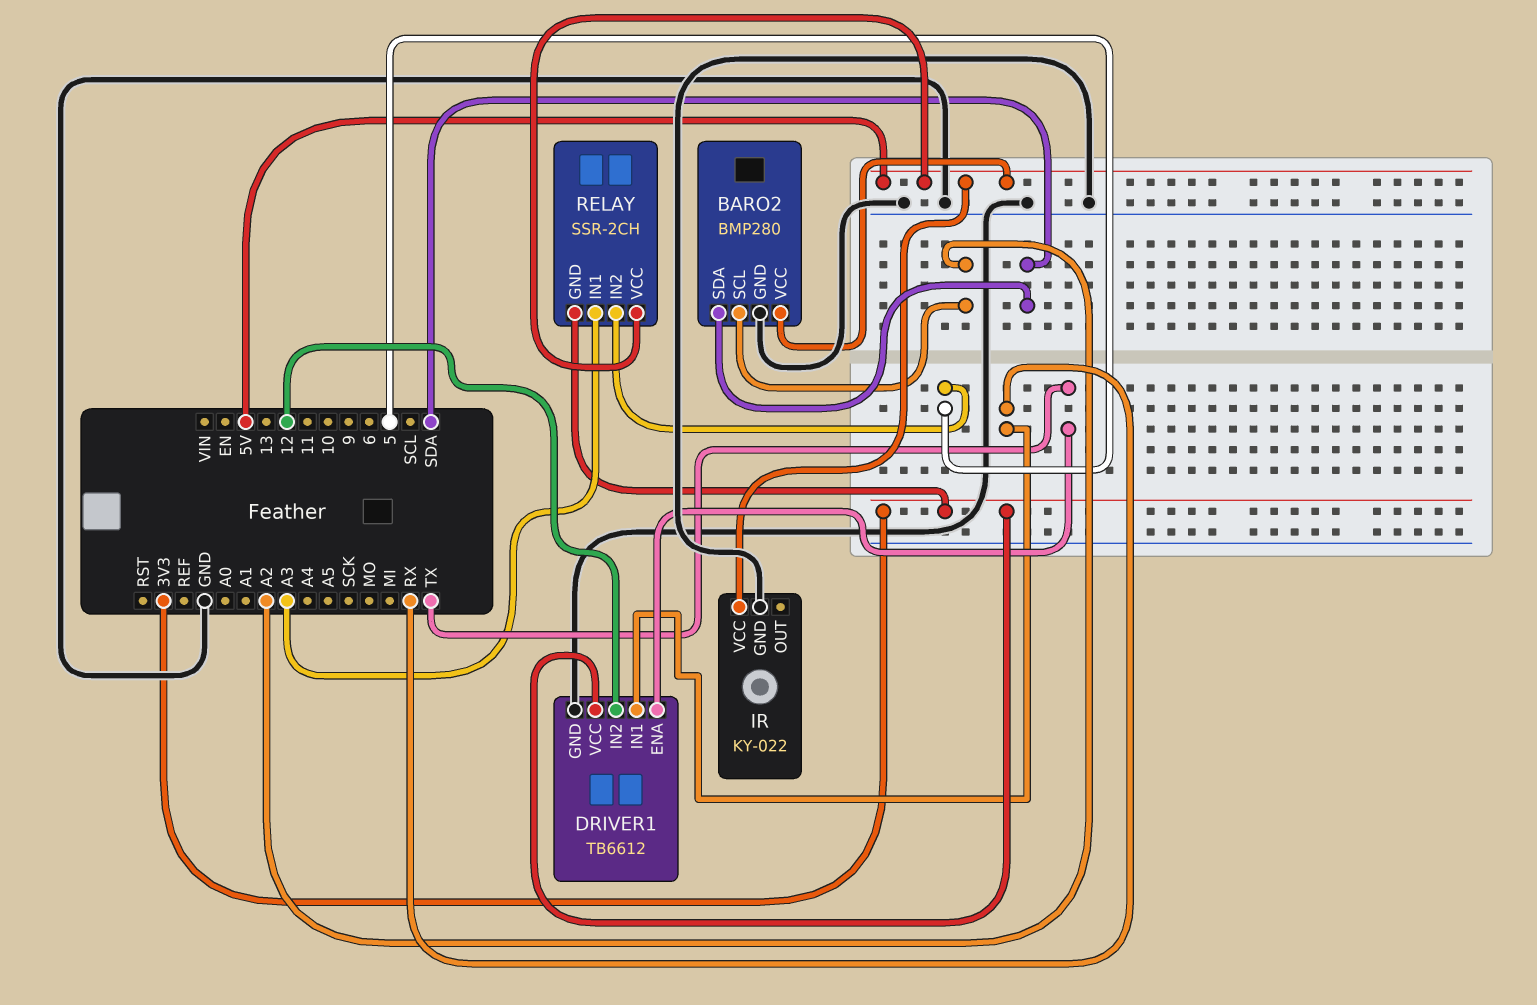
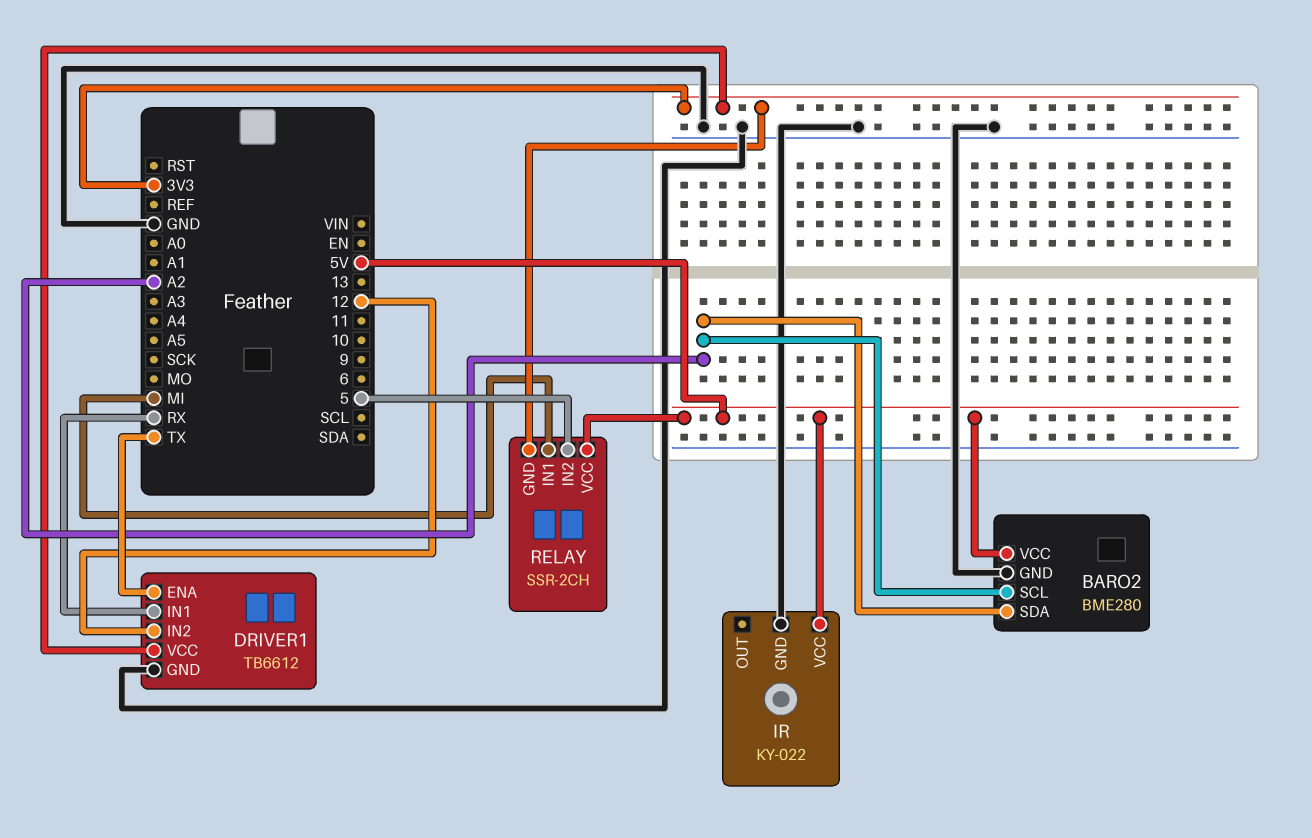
BARO2: BMP280 -> BME280
BARO2 pin SDA: SDA -> A2
RELAY pin IN1: A3 -> MI

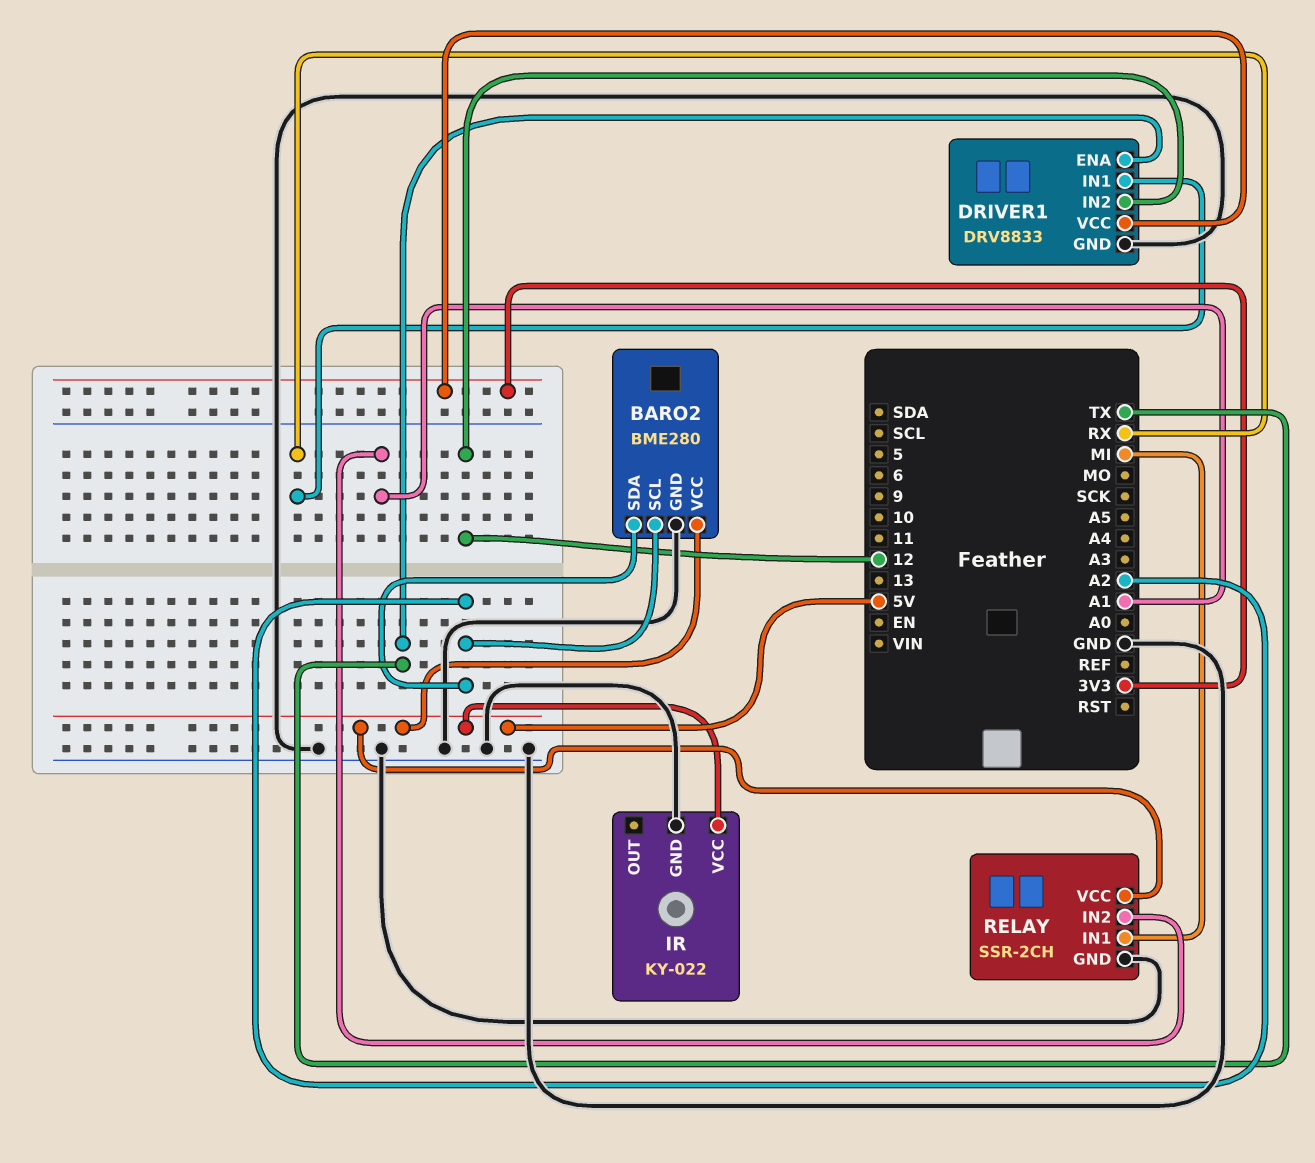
DRIVER1: TB6612 -> DRV8833
RELAY pin GND: 3V3 -> GND
RELAY pin IN2: 5 -> A1

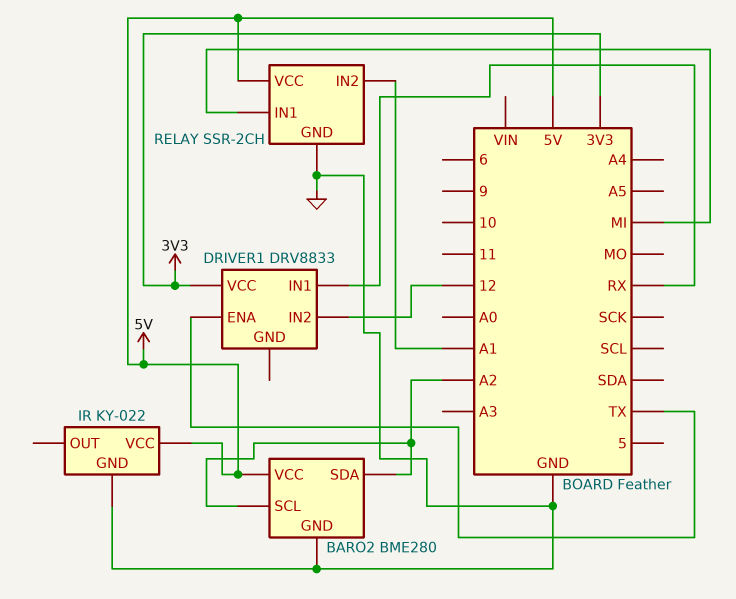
DRIVER1 pin GND: GND -> none

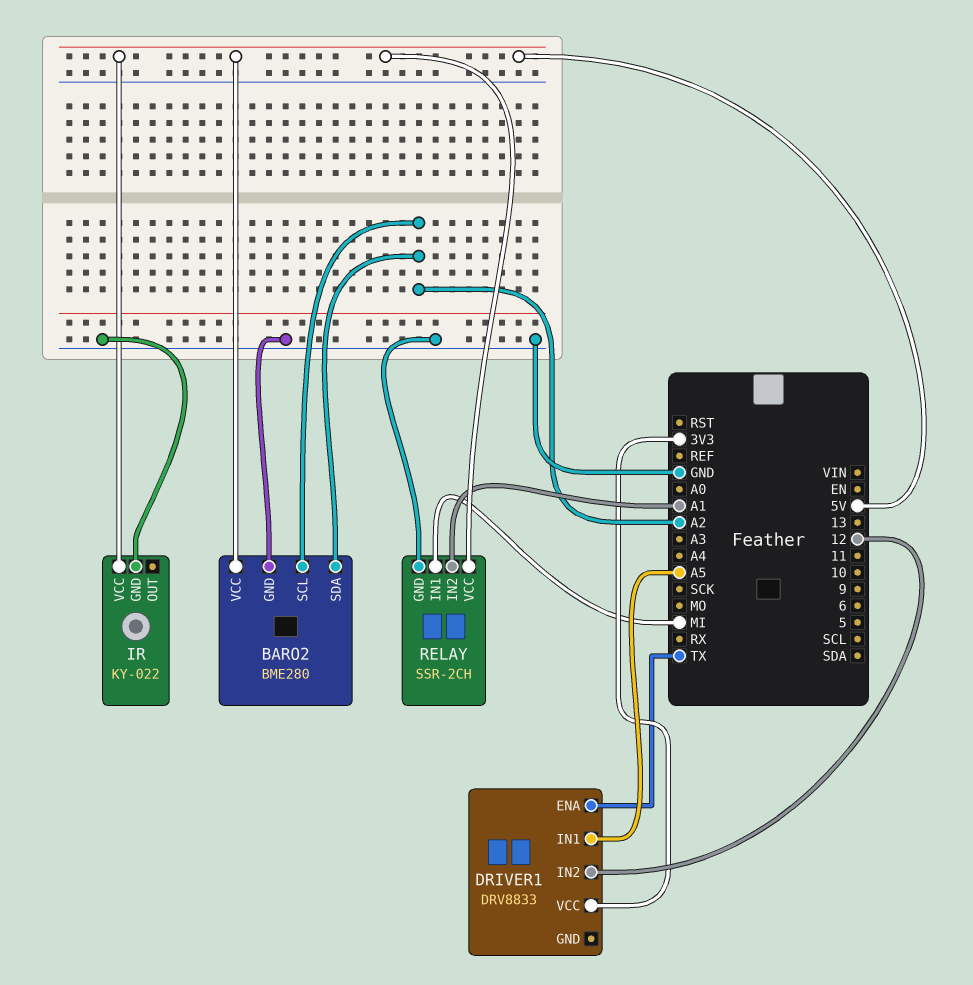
DRIVER1 pin IN1: RX -> A5

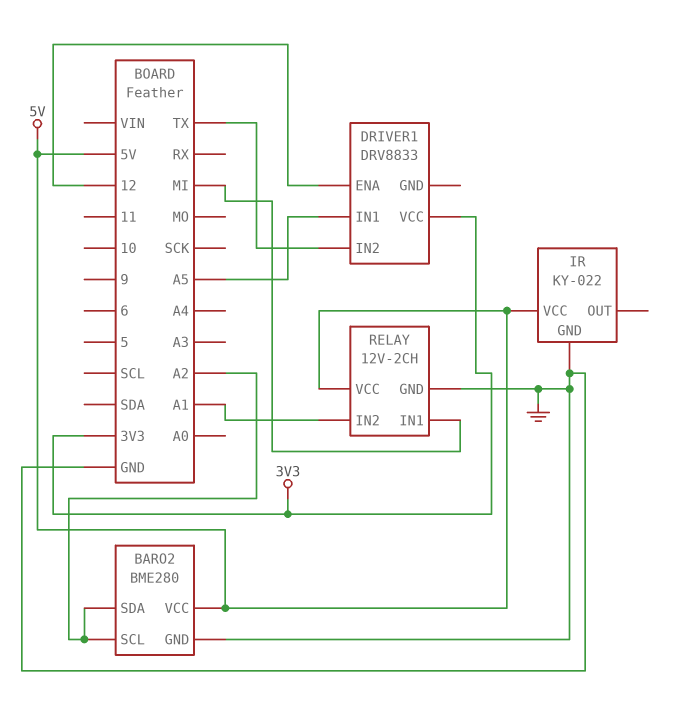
DRIVER1 pin ENA: TX -> 12
DRIVER1 pin IN2: 12 -> TX
RELAY: SSR-2CH -> 12V-2CH

